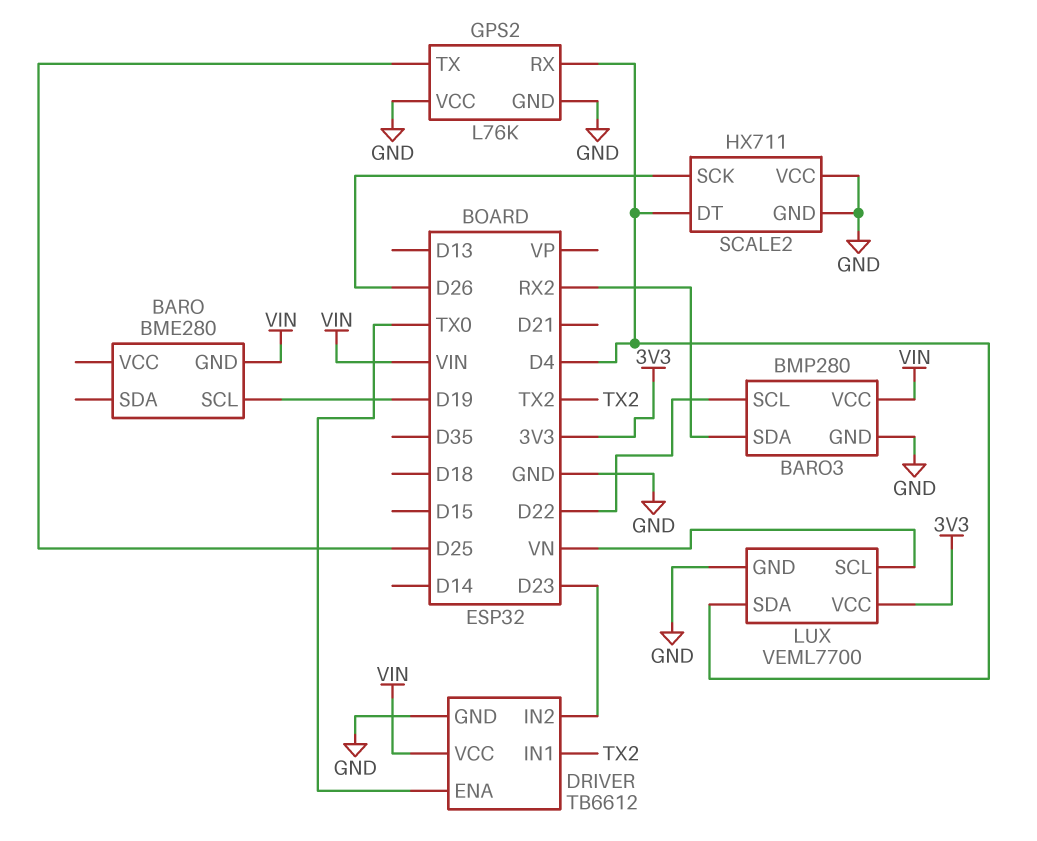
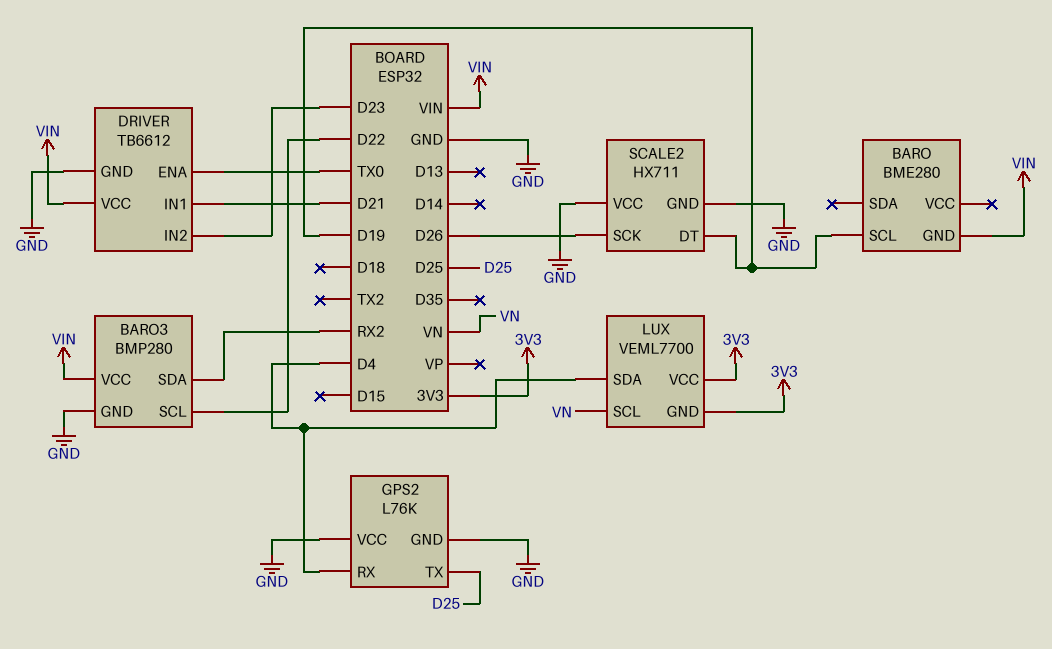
DRIVER pin IN1: TX2 -> D21
LUX pin GND: GND -> 3V3
SCALE2 pin DT: D4 -> D19

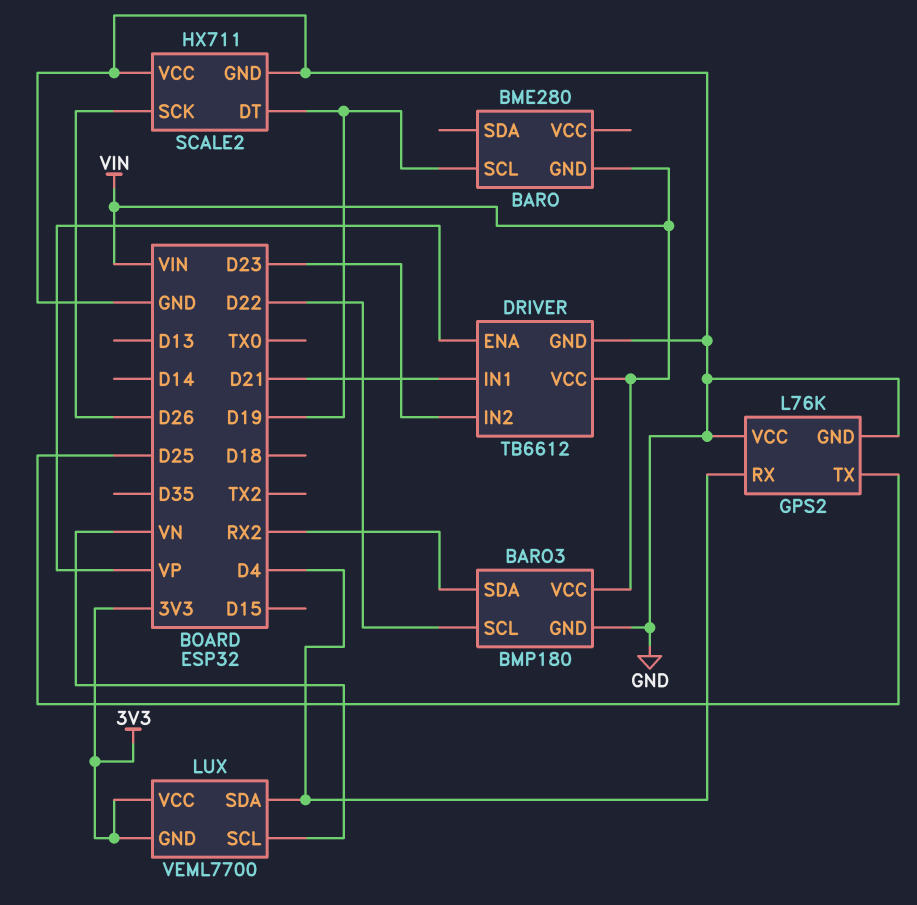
BARO3: BMP280 -> BMP180
DRIVER pin ENA: TX0 -> VP

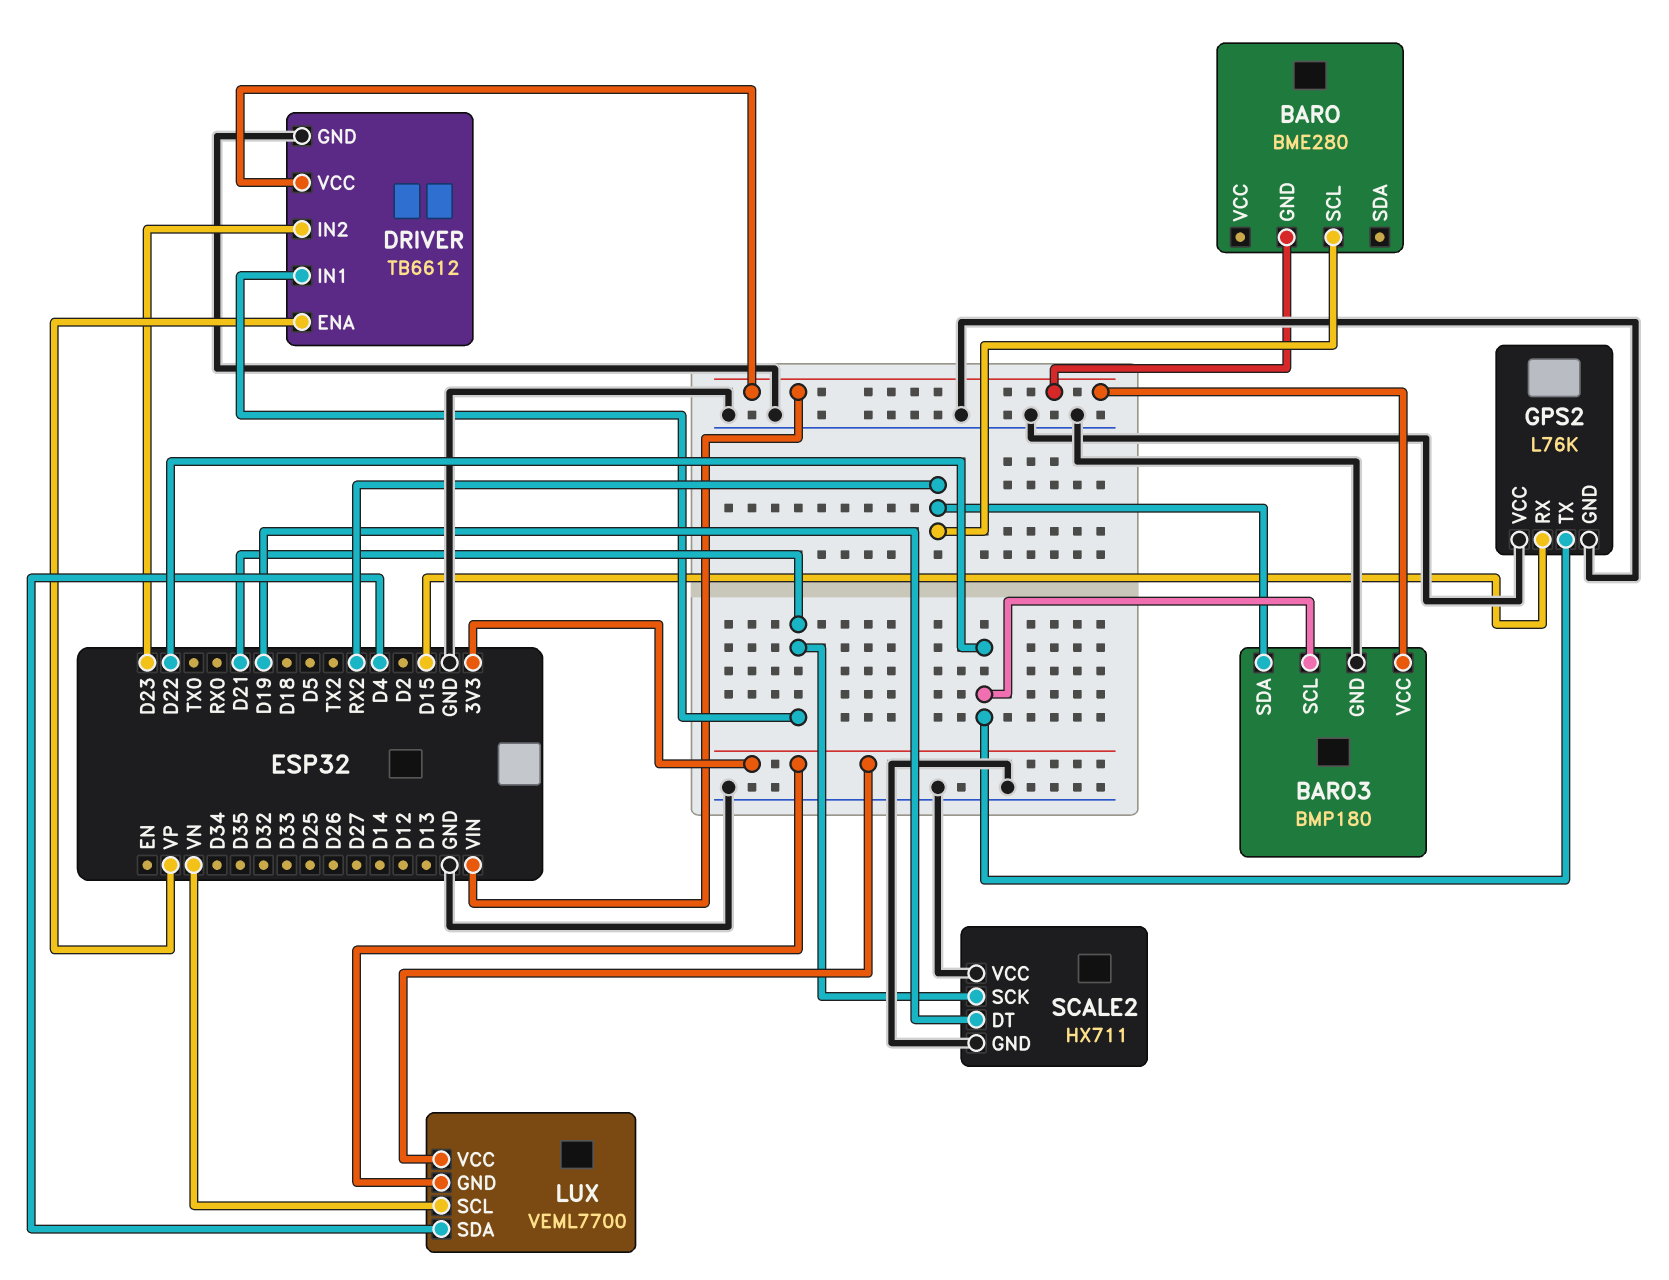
BARO pin SCL: D19 -> RX2
GPS2 pin RX: D4 -> D15
GPS2 pin TX: D25 -> D22
SCALE2 pin SCK: D26 -> D21

